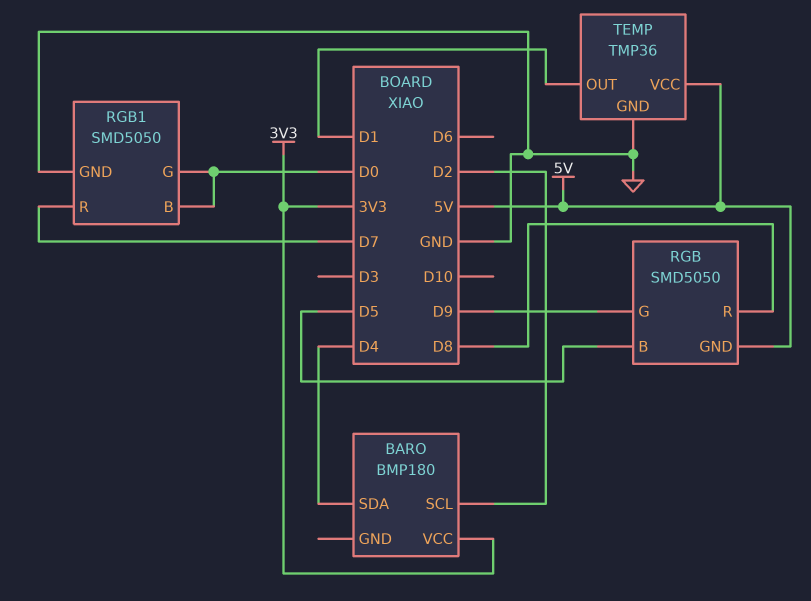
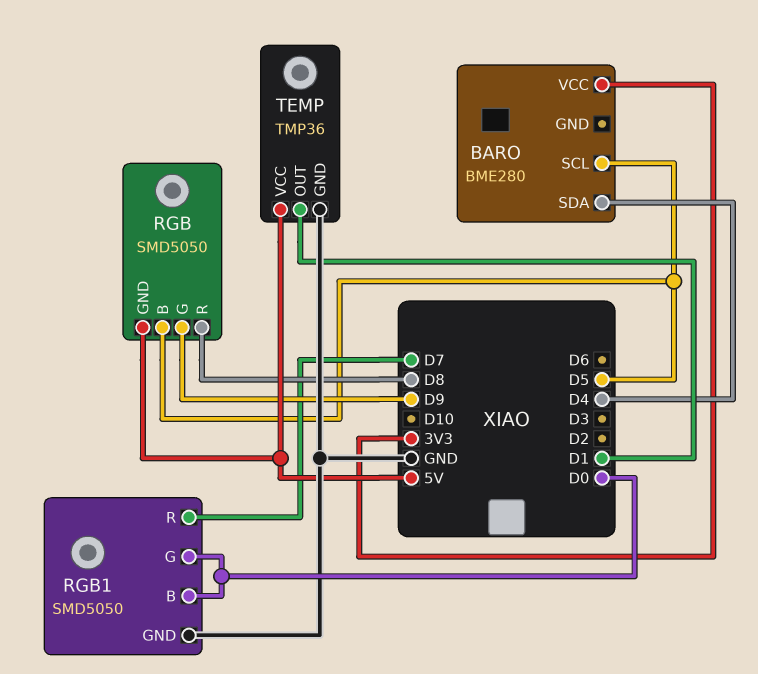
BARO: BMP180 -> BME280
BARO pin SCL: D2 -> D5

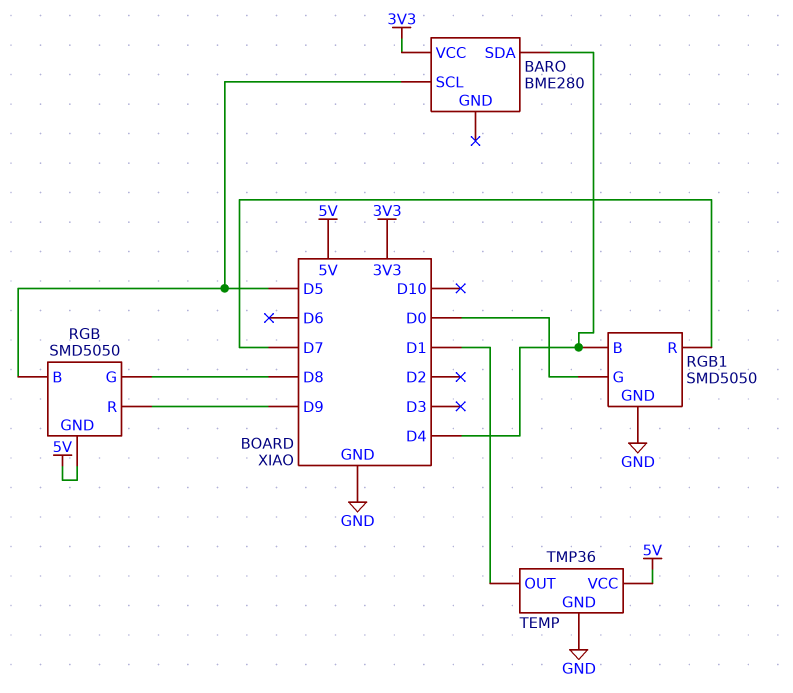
RGB pin G: D9 -> D8
RGB pin R: D8 -> D9
RGB1 pin B: D0 -> D4

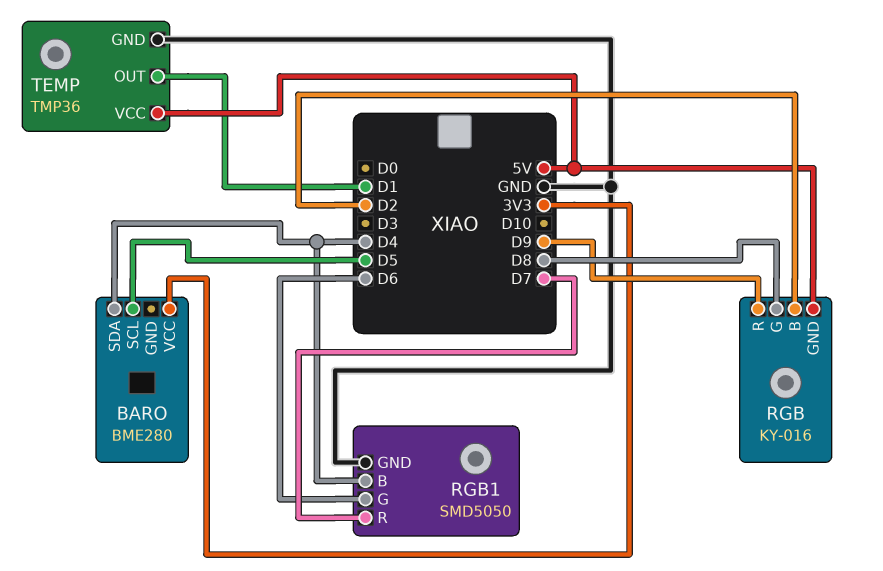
RGB: SMD5050 -> KY-016
RGB pin B: D5 -> D2
RGB1 pin G: D0 -> D6

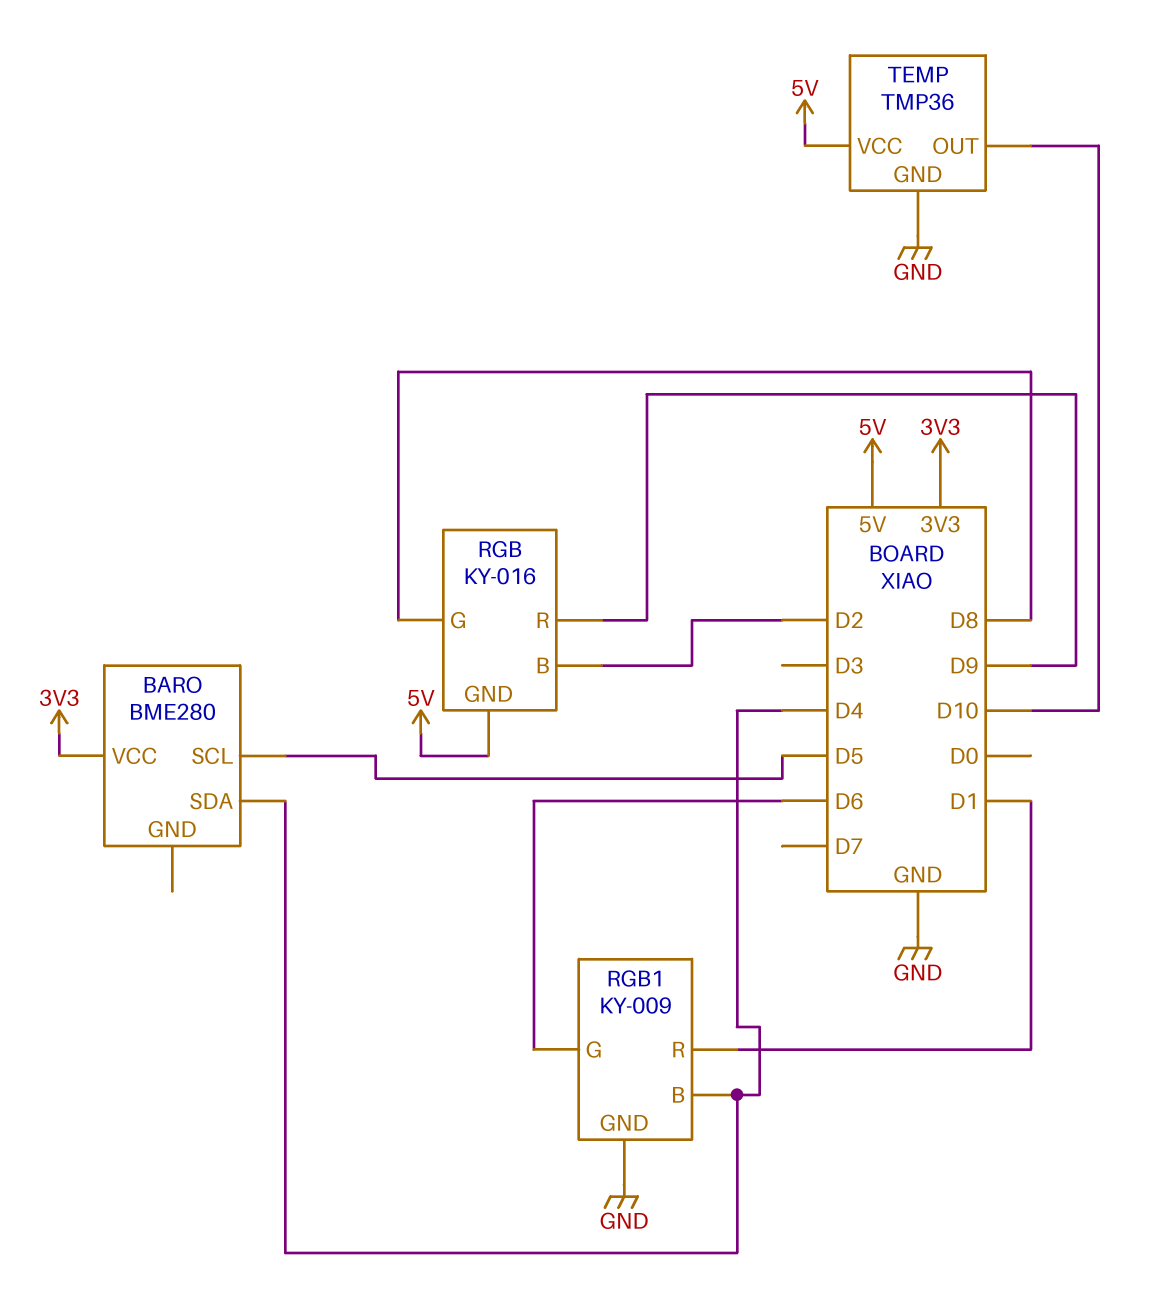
RGB1: SMD5050 -> KY-009
RGB1 pin R: D7 -> D1
TEMP pin OUT: D1 -> D10

